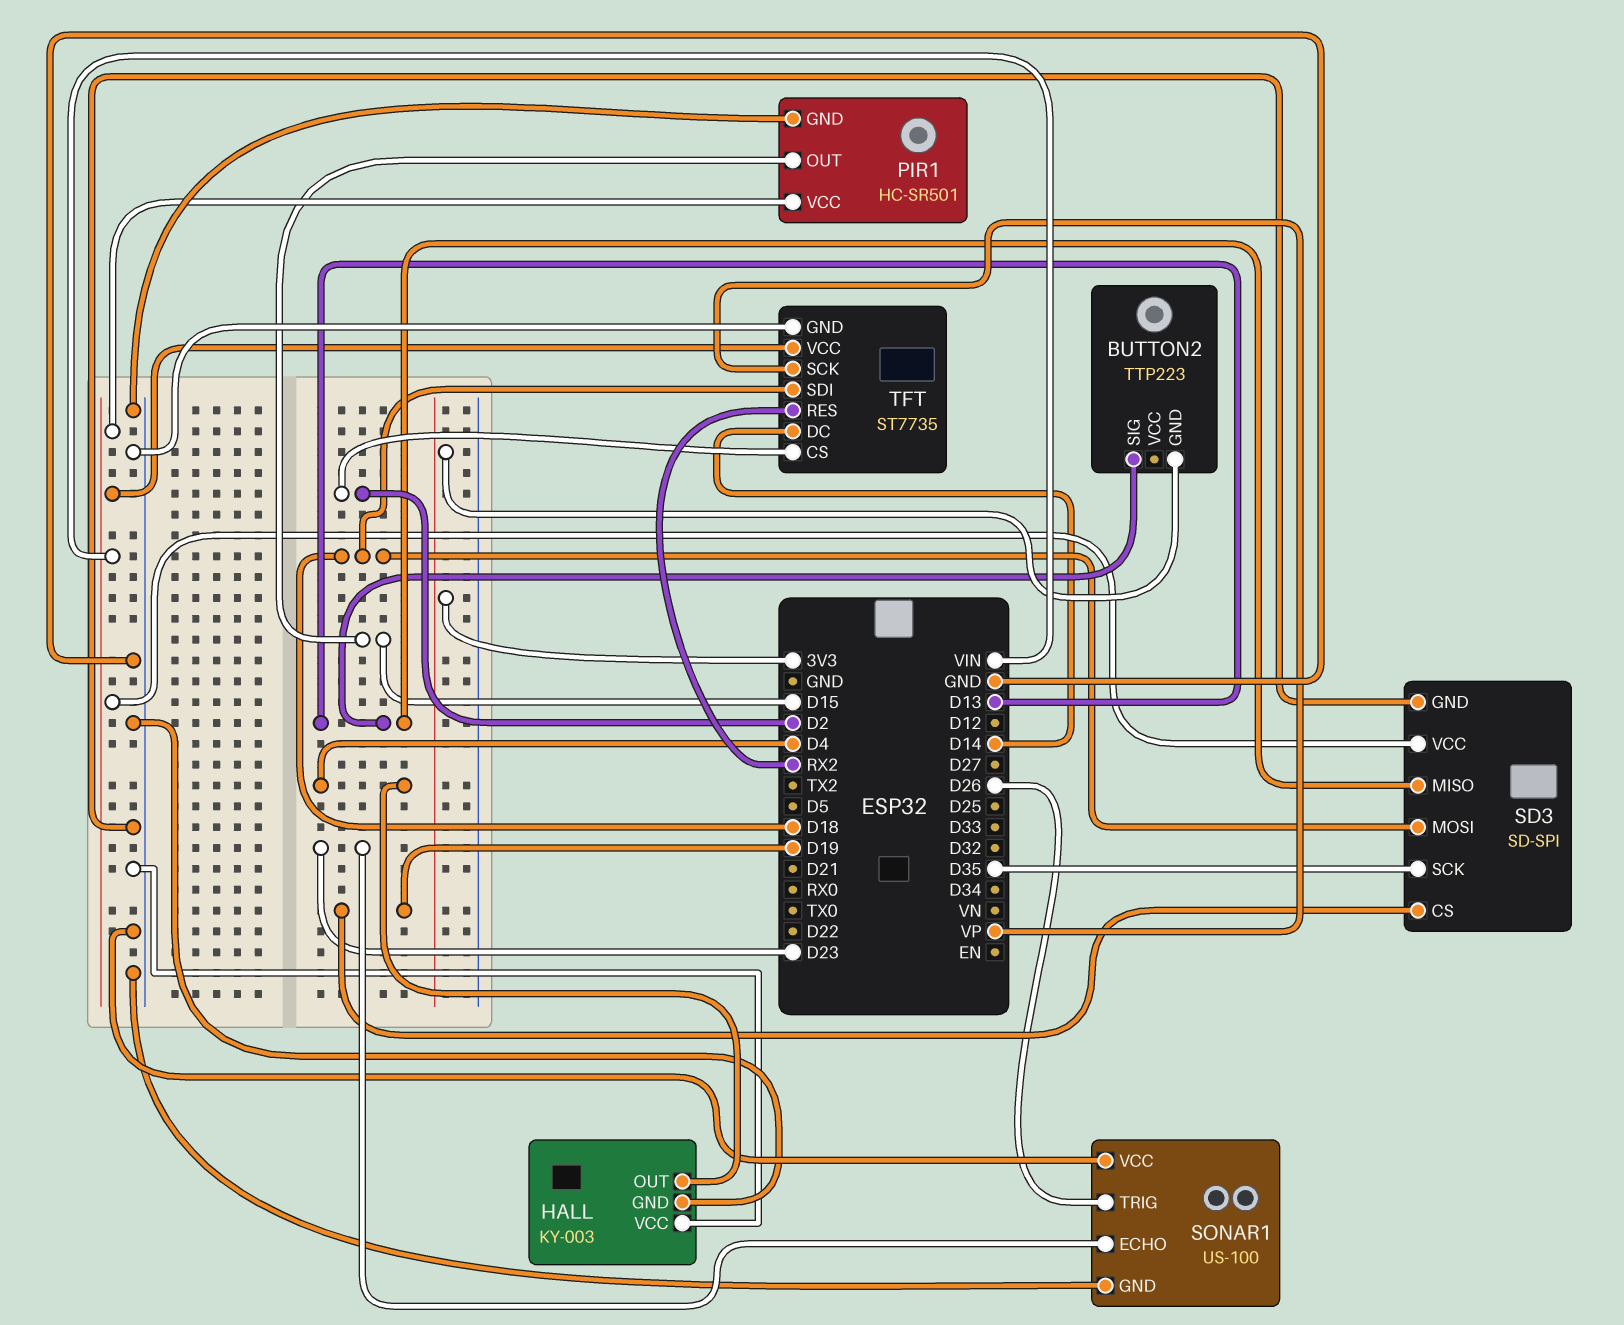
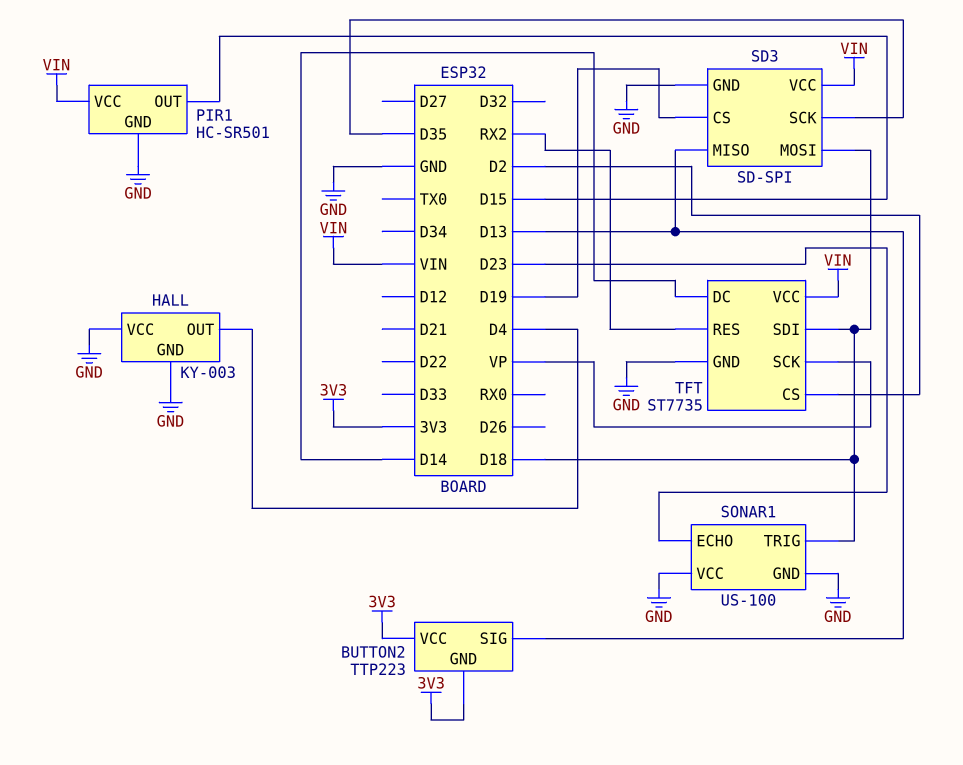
BUTTON2 pin VCC: none -> 3V3
SONAR1 pin TRIG: D26 -> D18

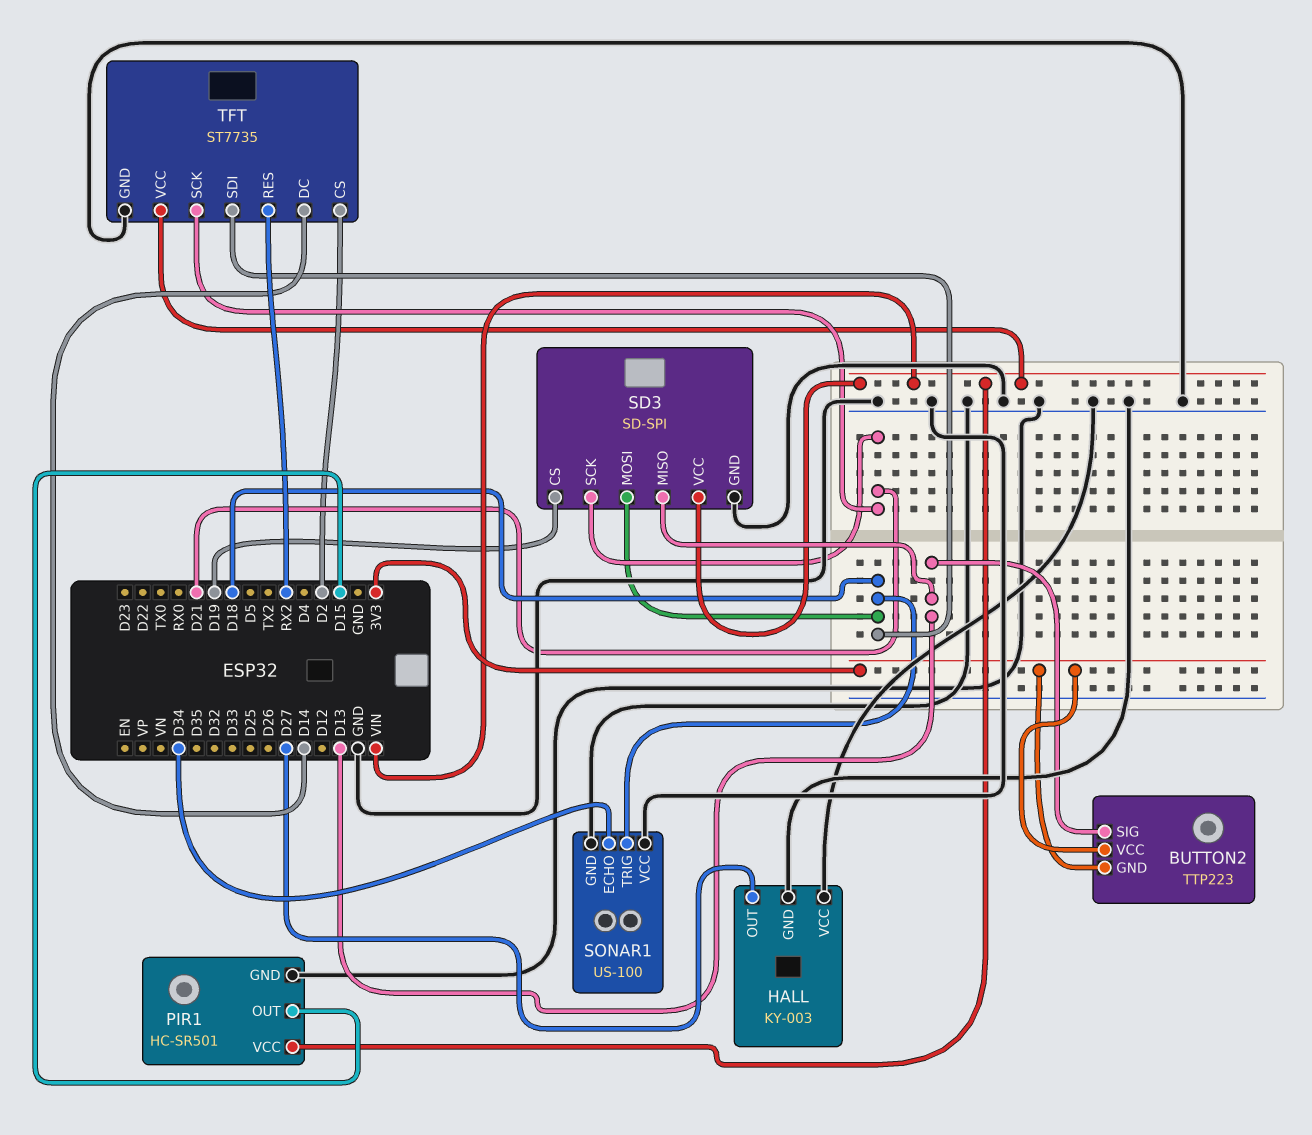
HALL pin OUT: D4 -> D27
SD3 pin SCK: D35 -> D21
SONAR1 pin ECHO: D23 -> D34
TFT pin SCK: VP -> D21

